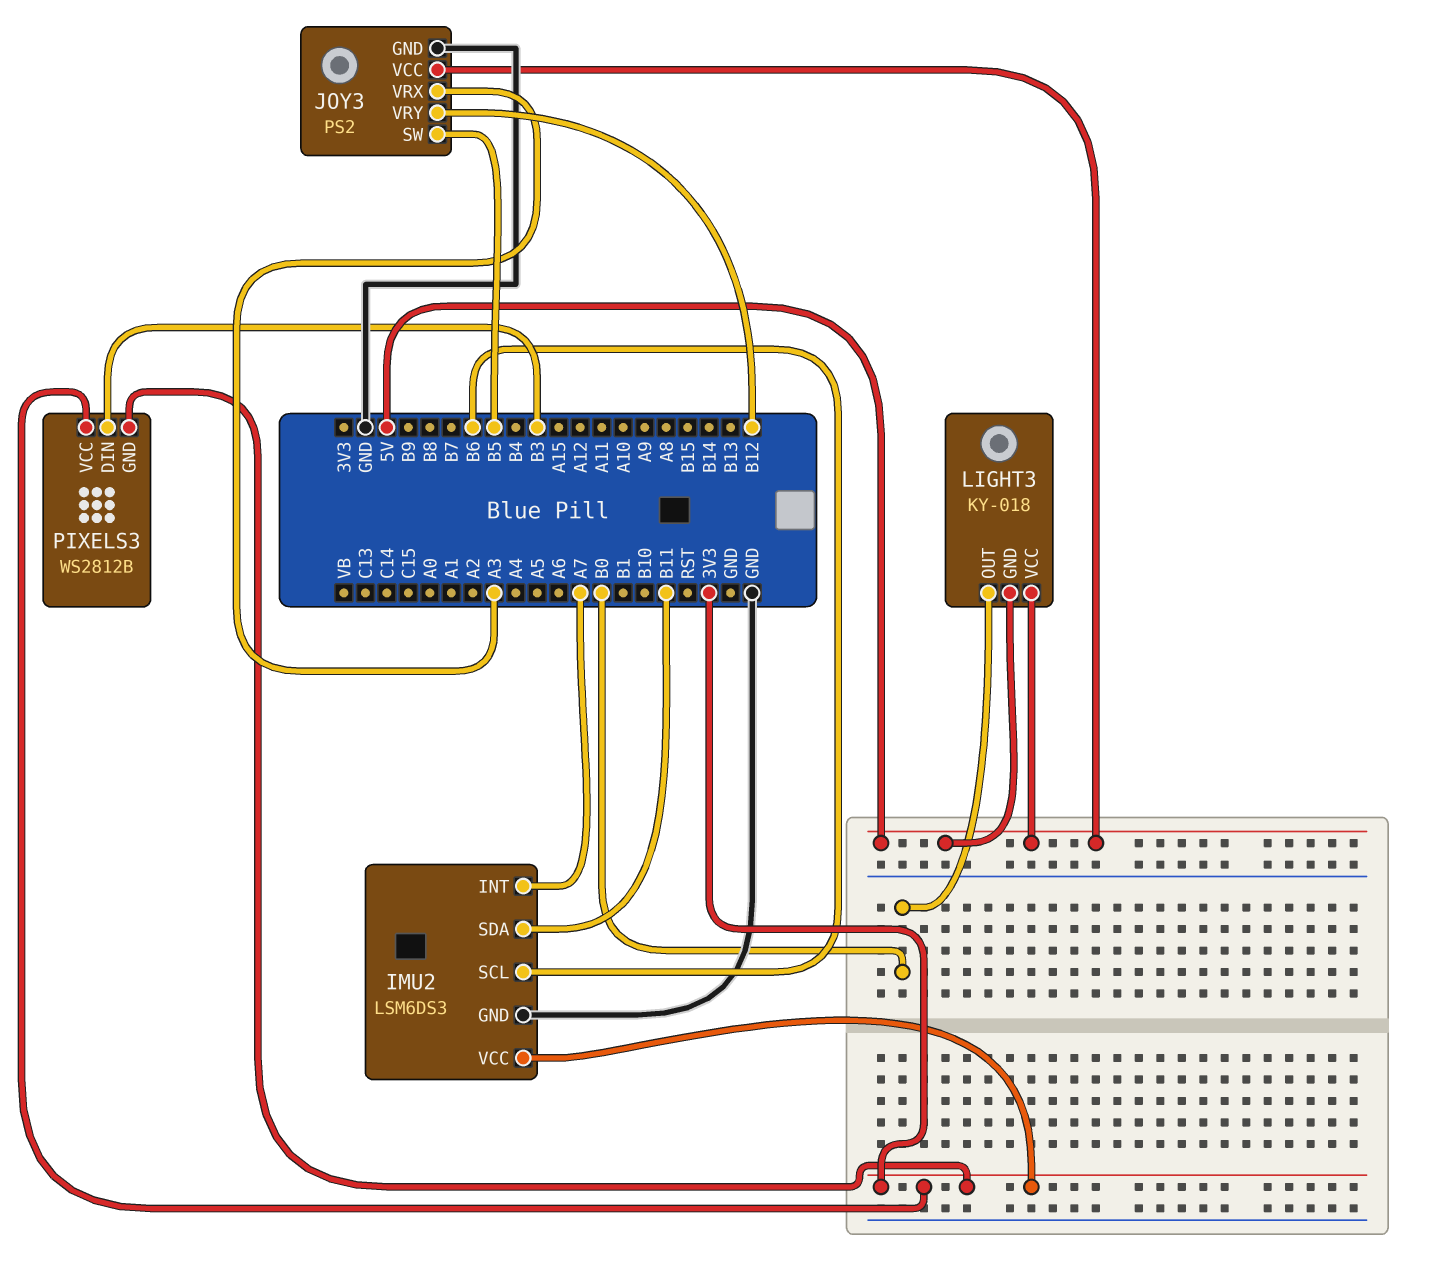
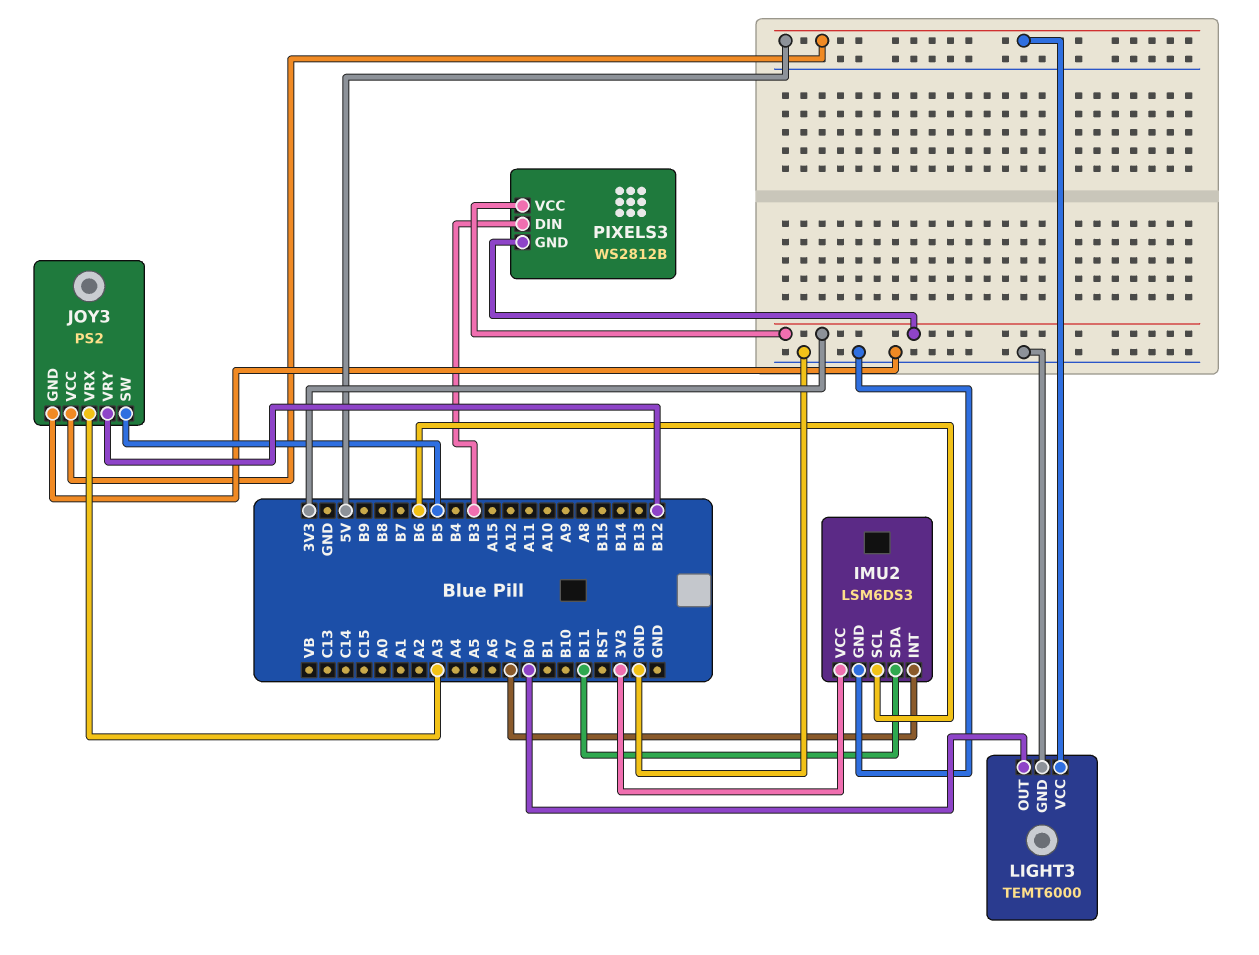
LIGHT3: KY-018 -> TEMT6000
LIGHT3 pin GND: 5V -> GND

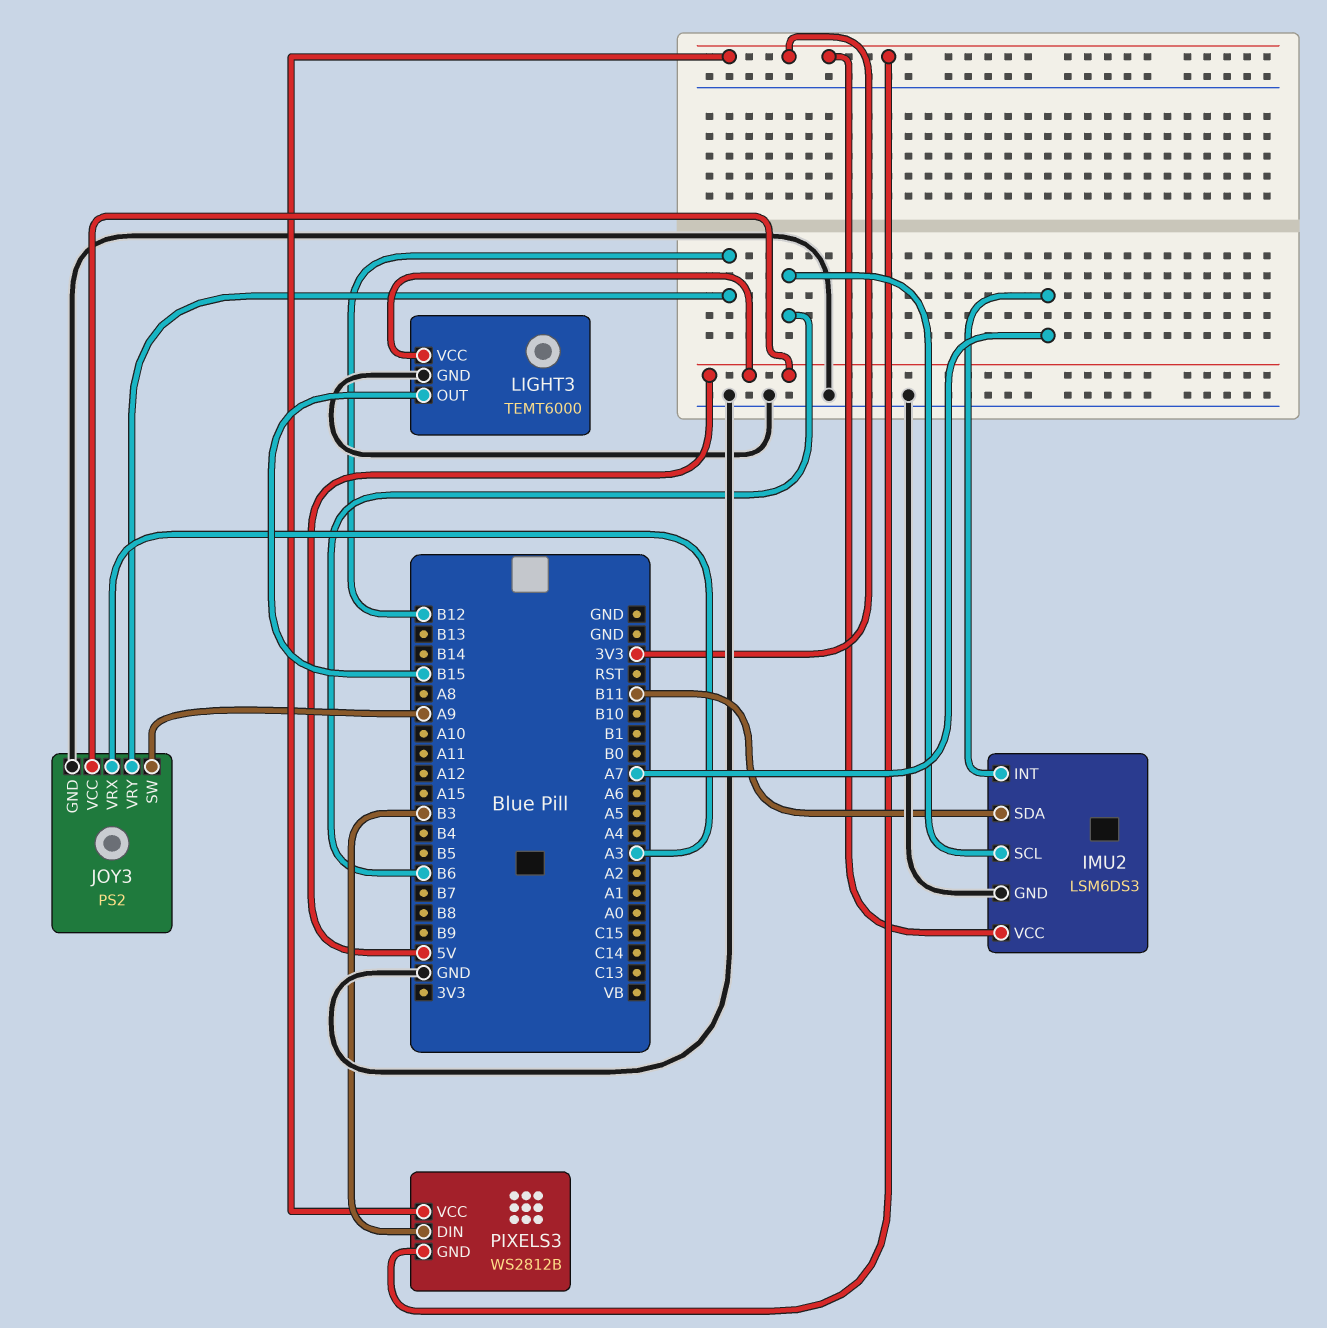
JOY3 pin SW: B5 -> A9
LIGHT3 pin OUT: B0 -> B15

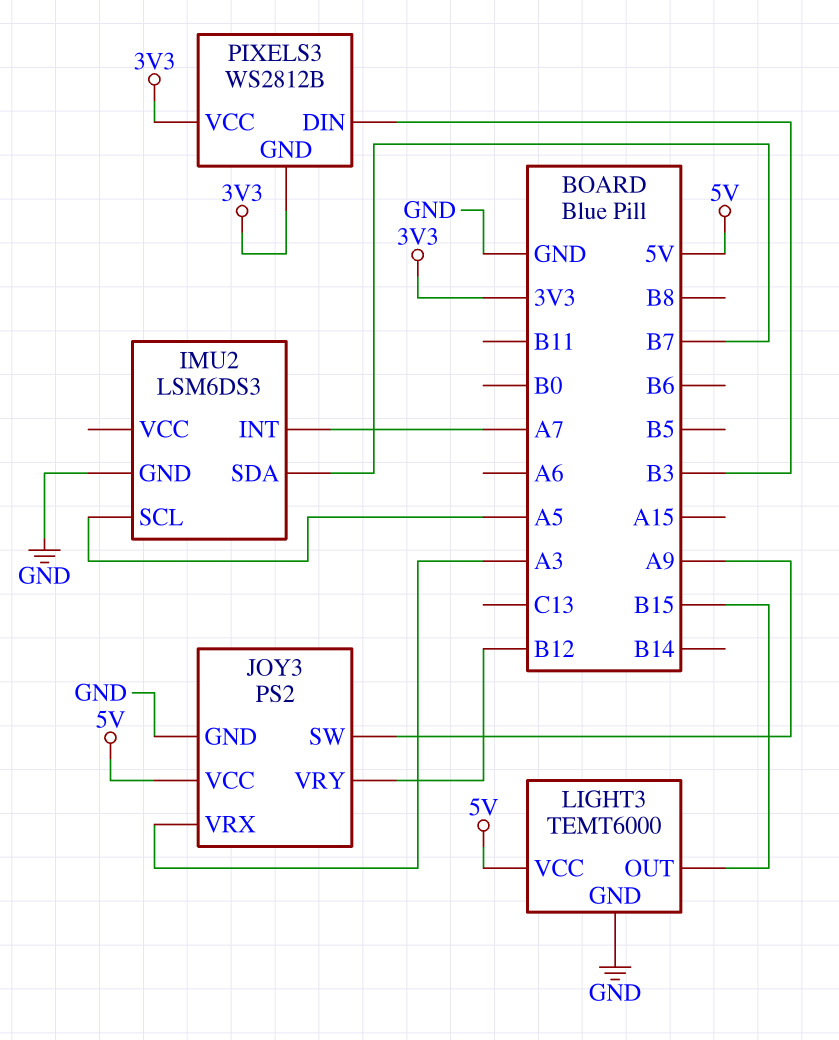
IMU2 pin SCL: B6 -> A5
IMU2 pin SDA: B11 -> B7
IMU2 pin VCC: 3V3 -> none

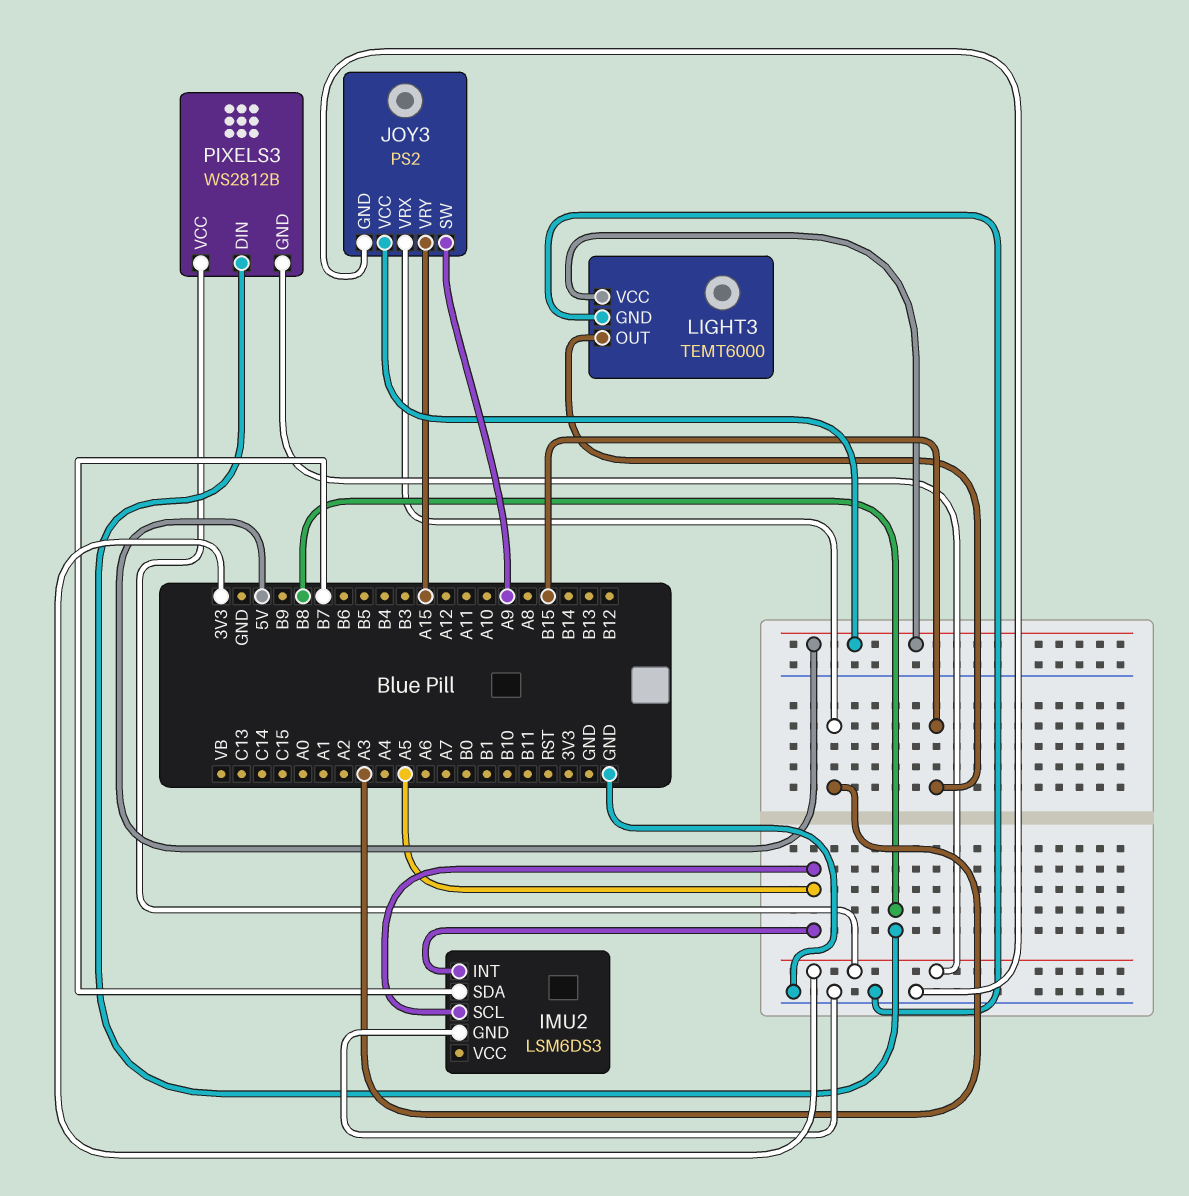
IMU2 pin INT: A7 -> A5
JOY3 pin VRY: B12 -> A15
PIXELS3 pin DIN: B3 -> B8

